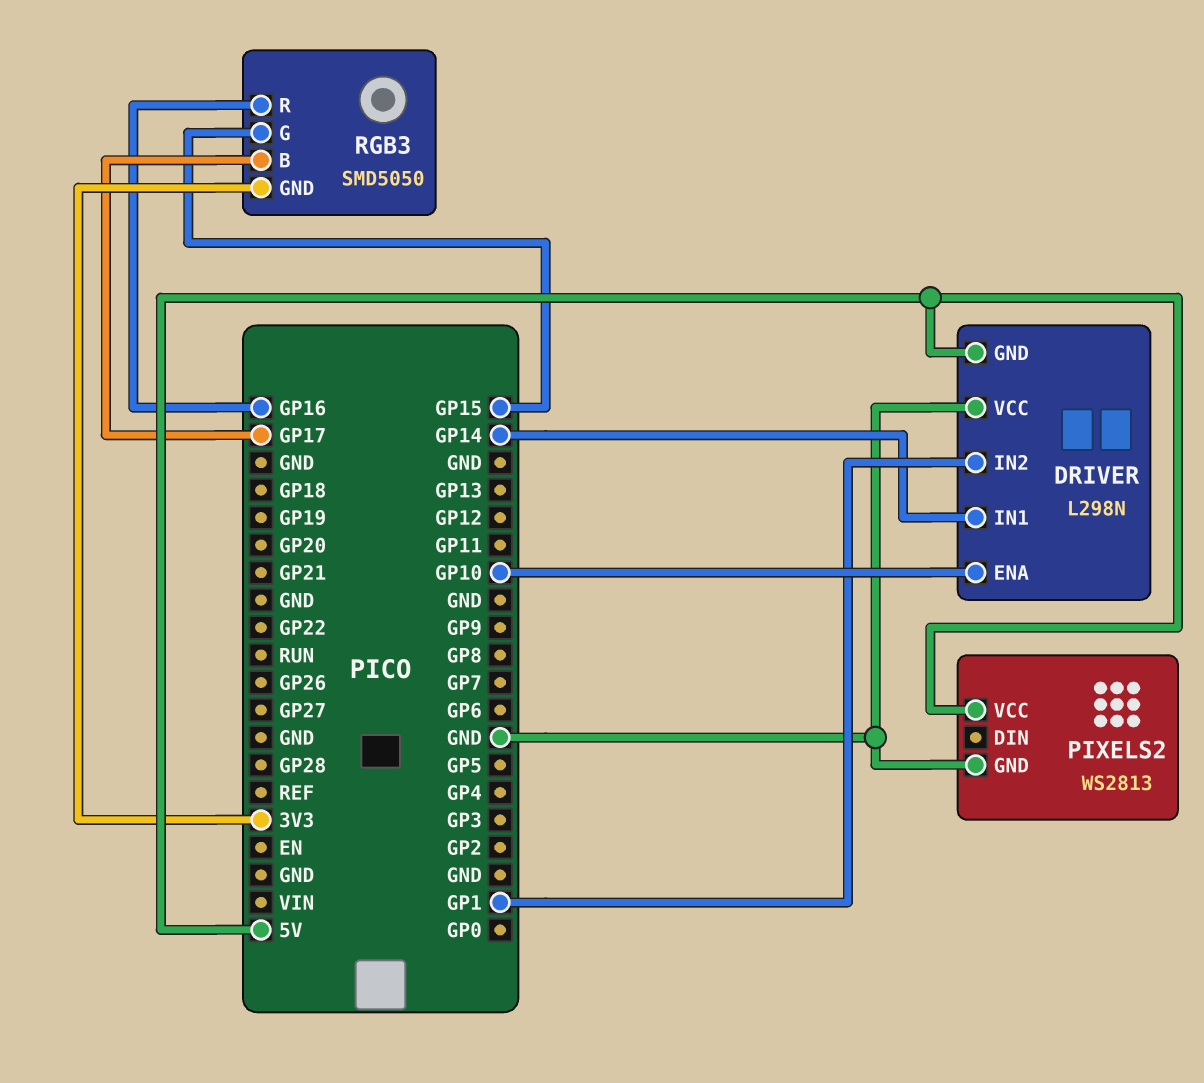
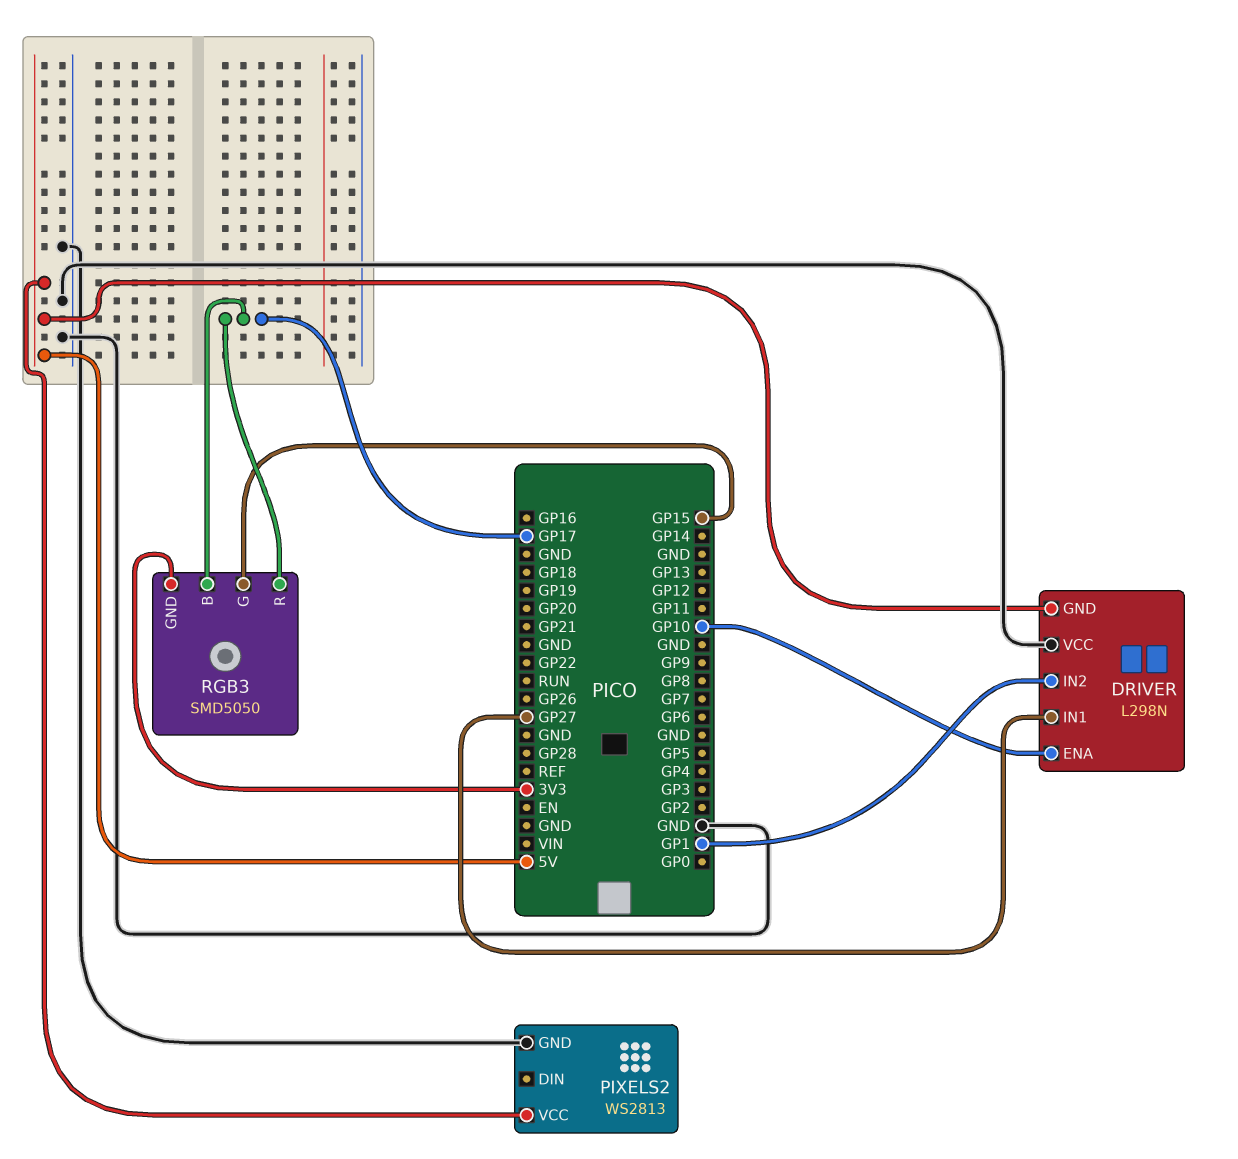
DRIVER pin IN1: GP14 -> GP27
RGB3 pin R: GP16 -> GP17

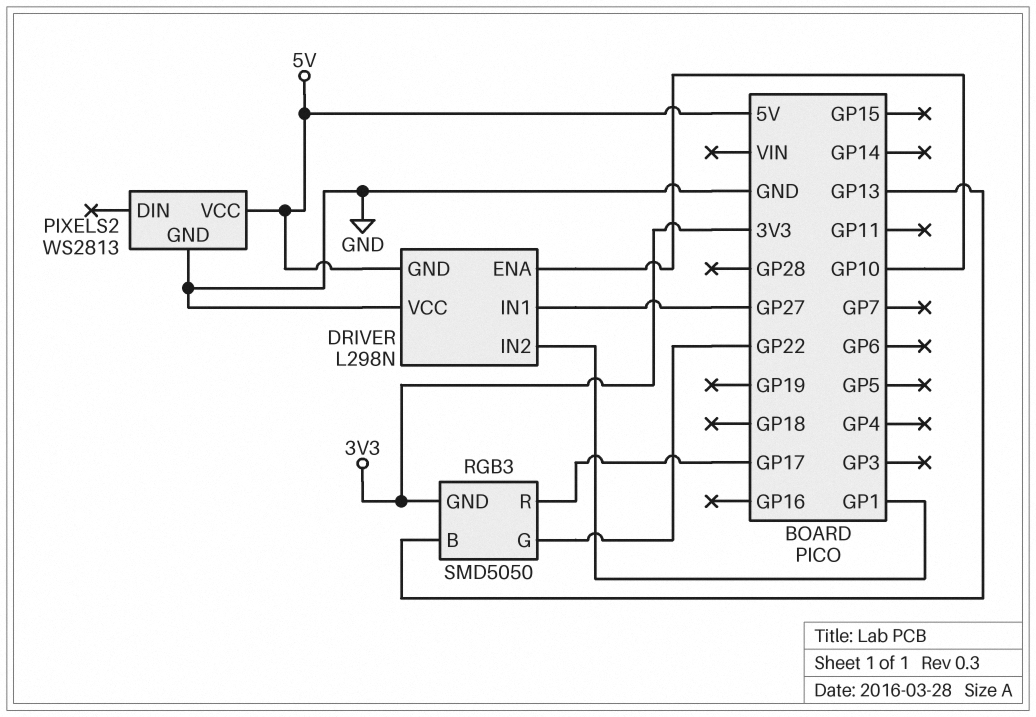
RGB3 pin B: GP17 -> GP13
RGB3 pin G: GP15 -> GP22

